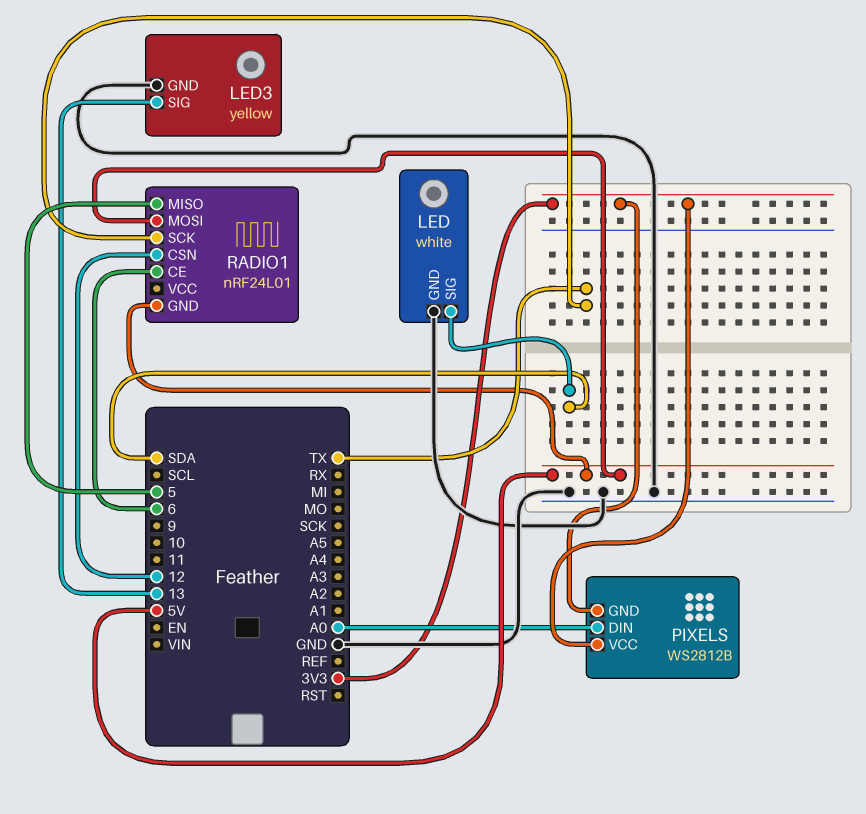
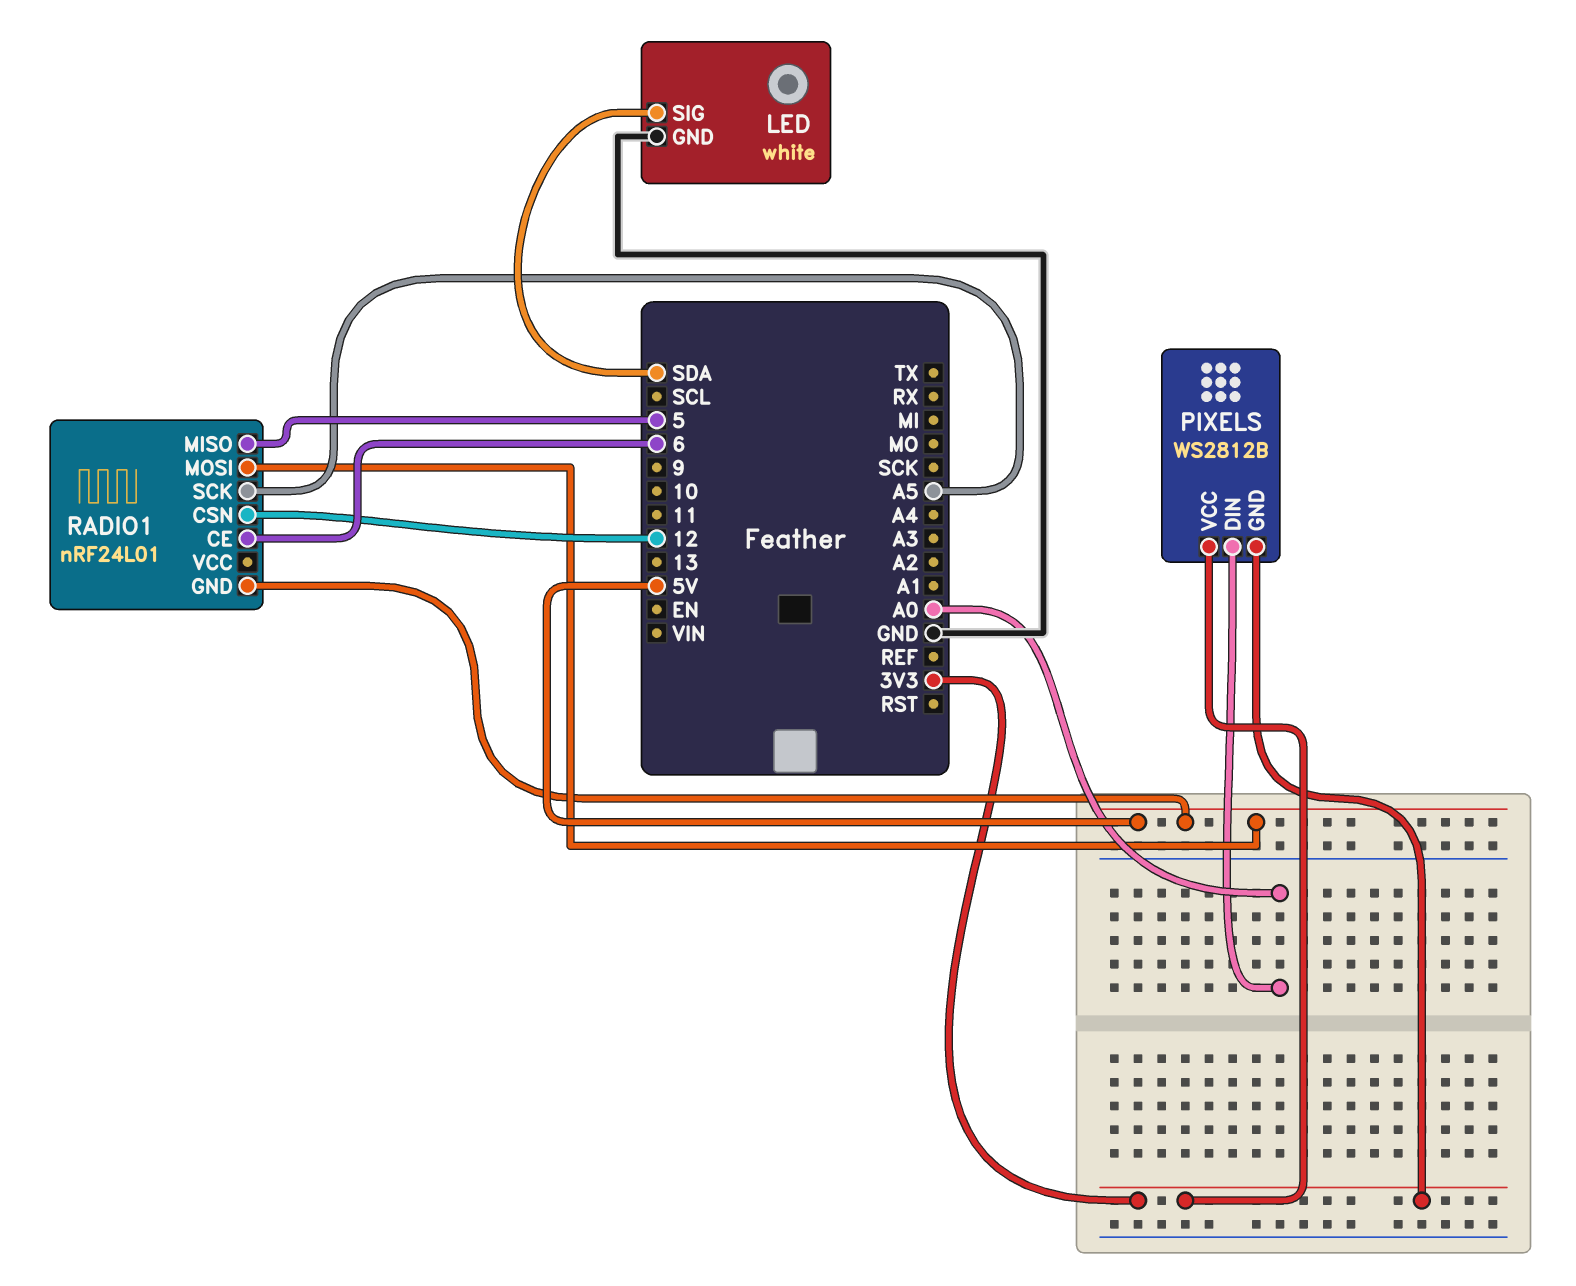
LED3: yellow -> none
LED3 pin GND: GND -> none
LED3 pin SIG: 13 -> none
RADIO1 pin SCK: TX -> A5

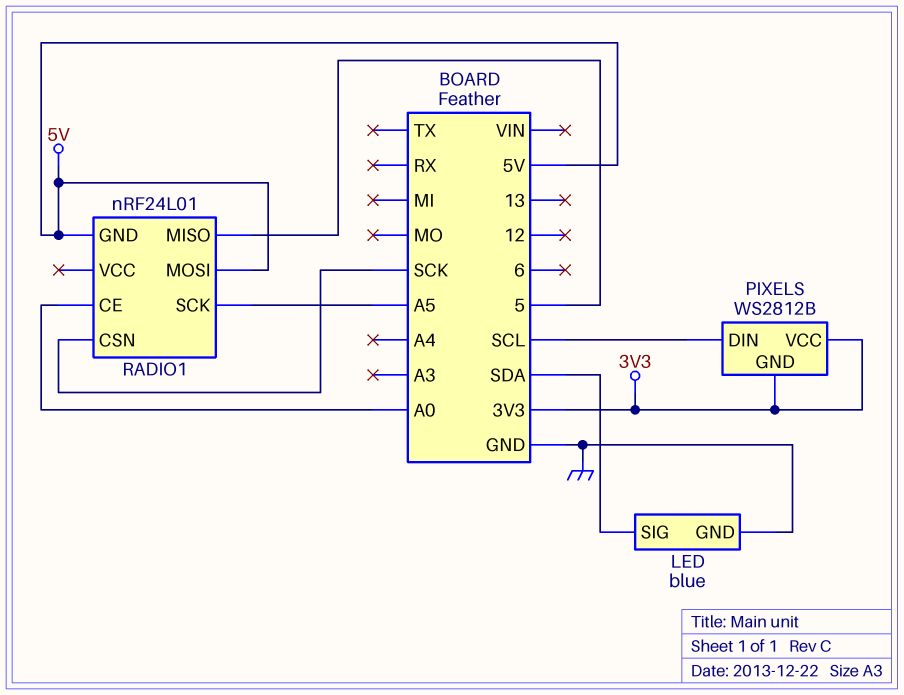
LED: white -> blue
PIXELS pin DIN: A0 -> SCL
RADIO1 pin CE: 6 -> A0
RADIO1 pin CSN: 12 -> SCK

